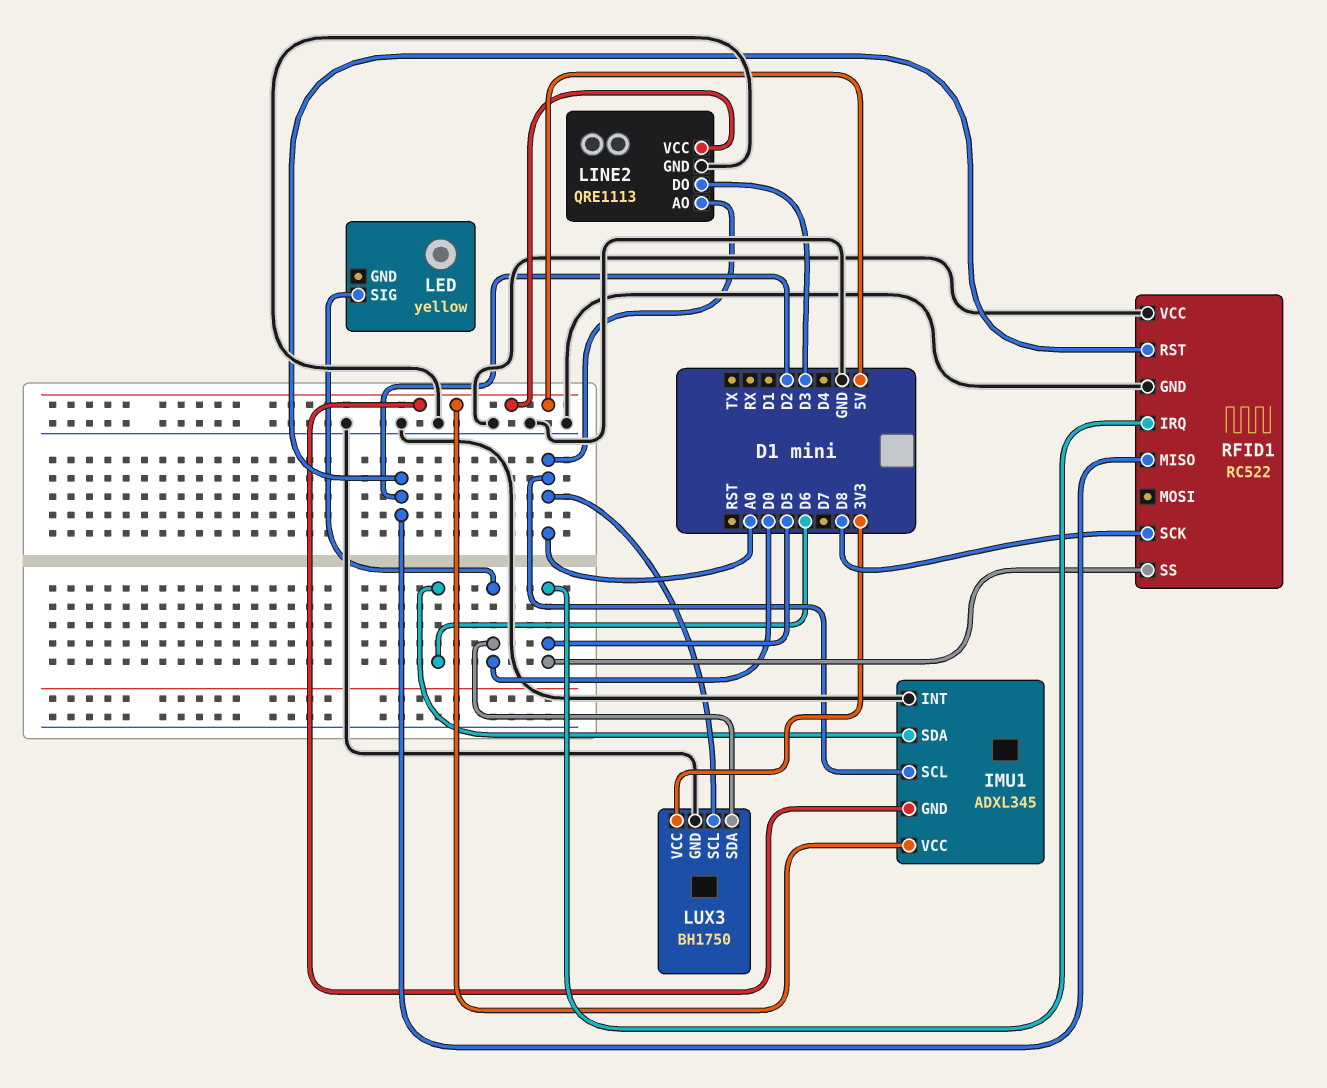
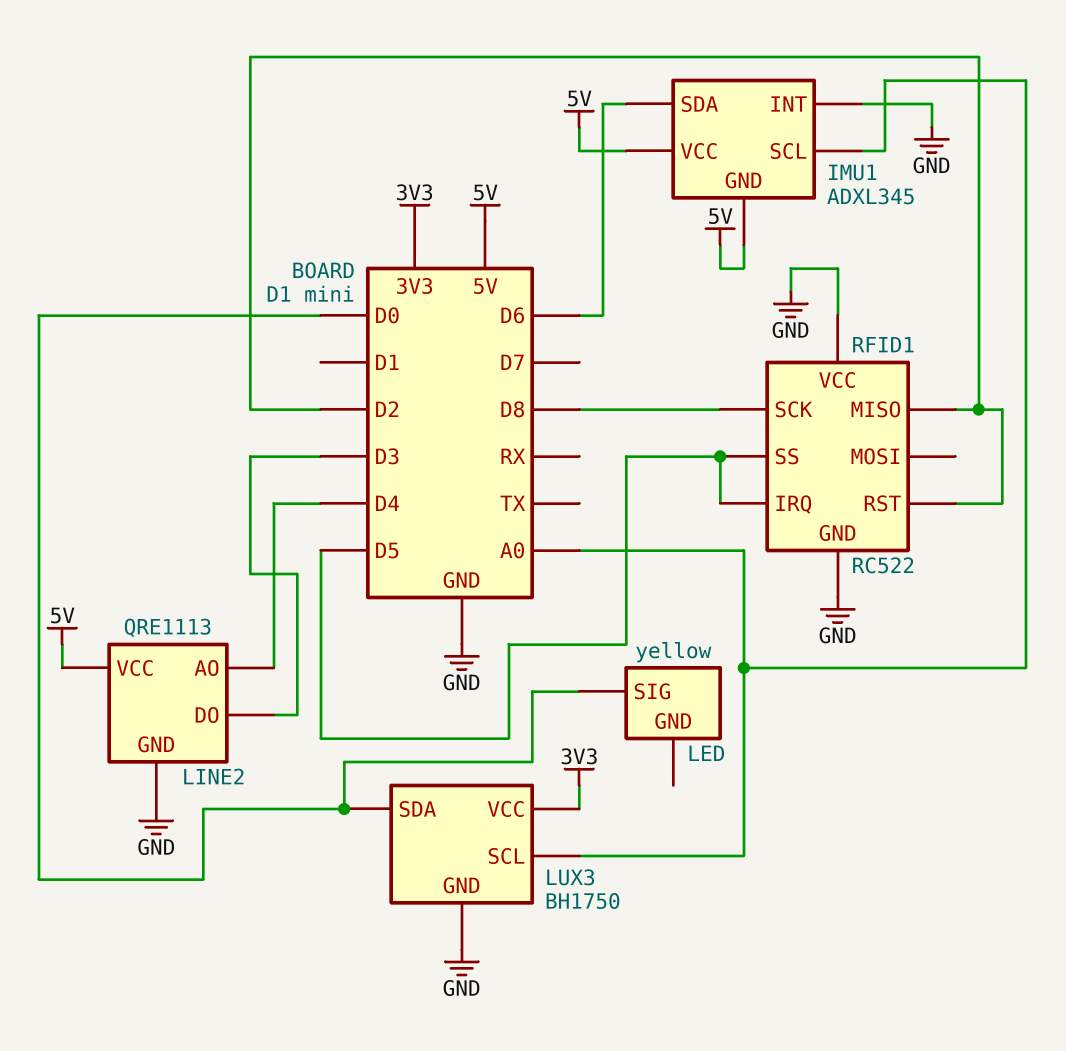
LINE2 pin AO: A0 -> D4

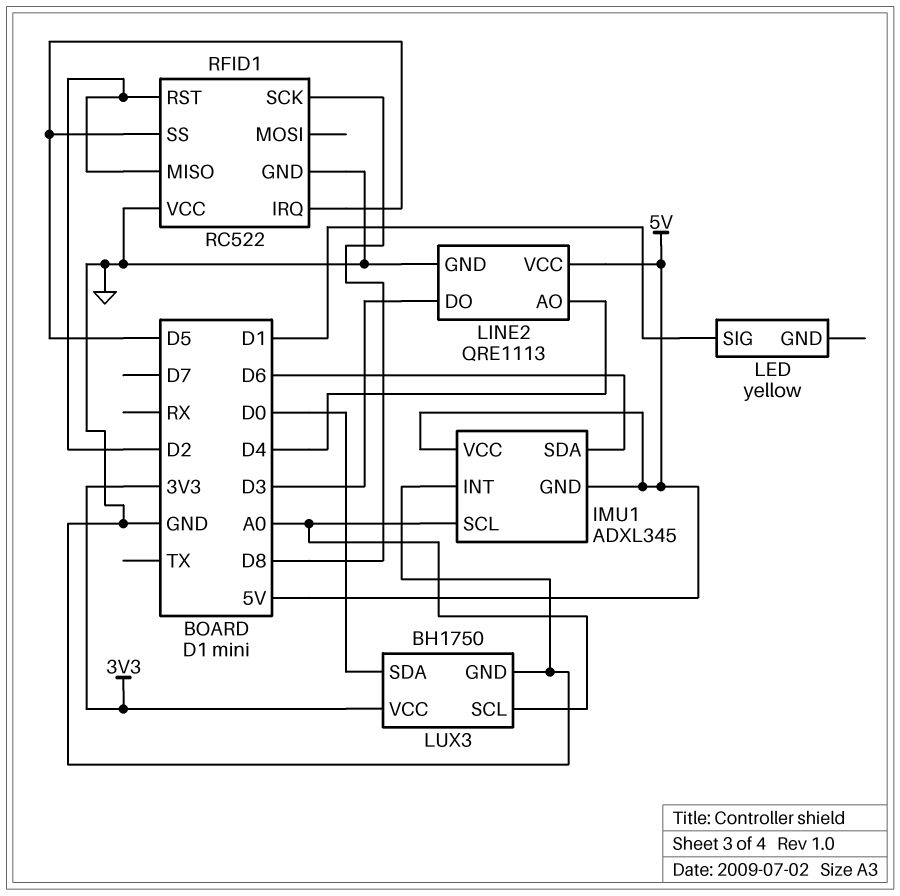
LED pin SIG: D0 -> D1

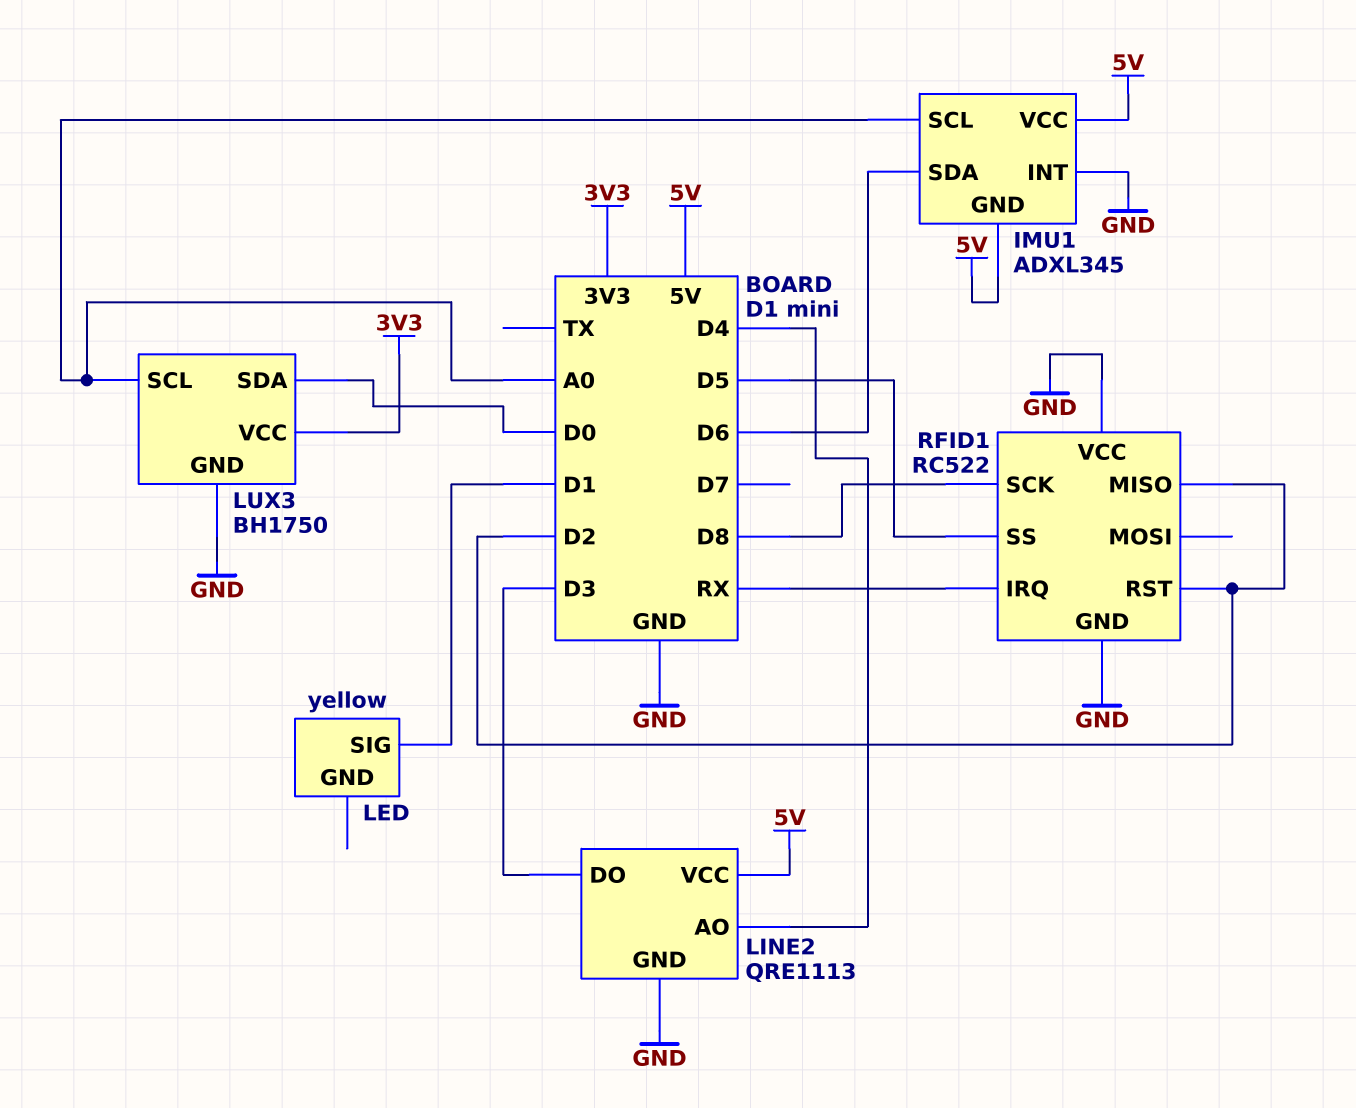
RFID1 pin IRQ: D5 -> RX

